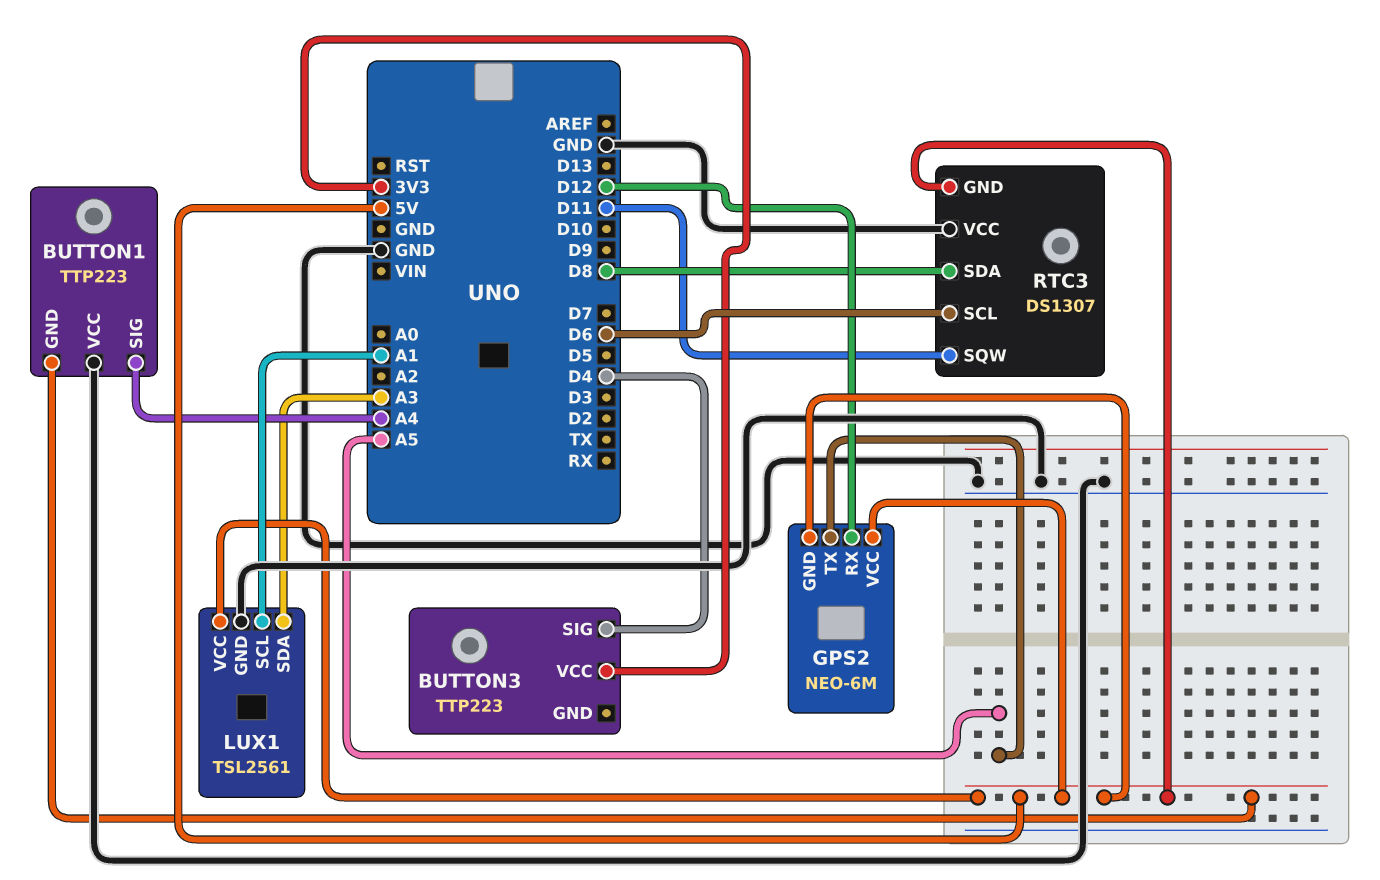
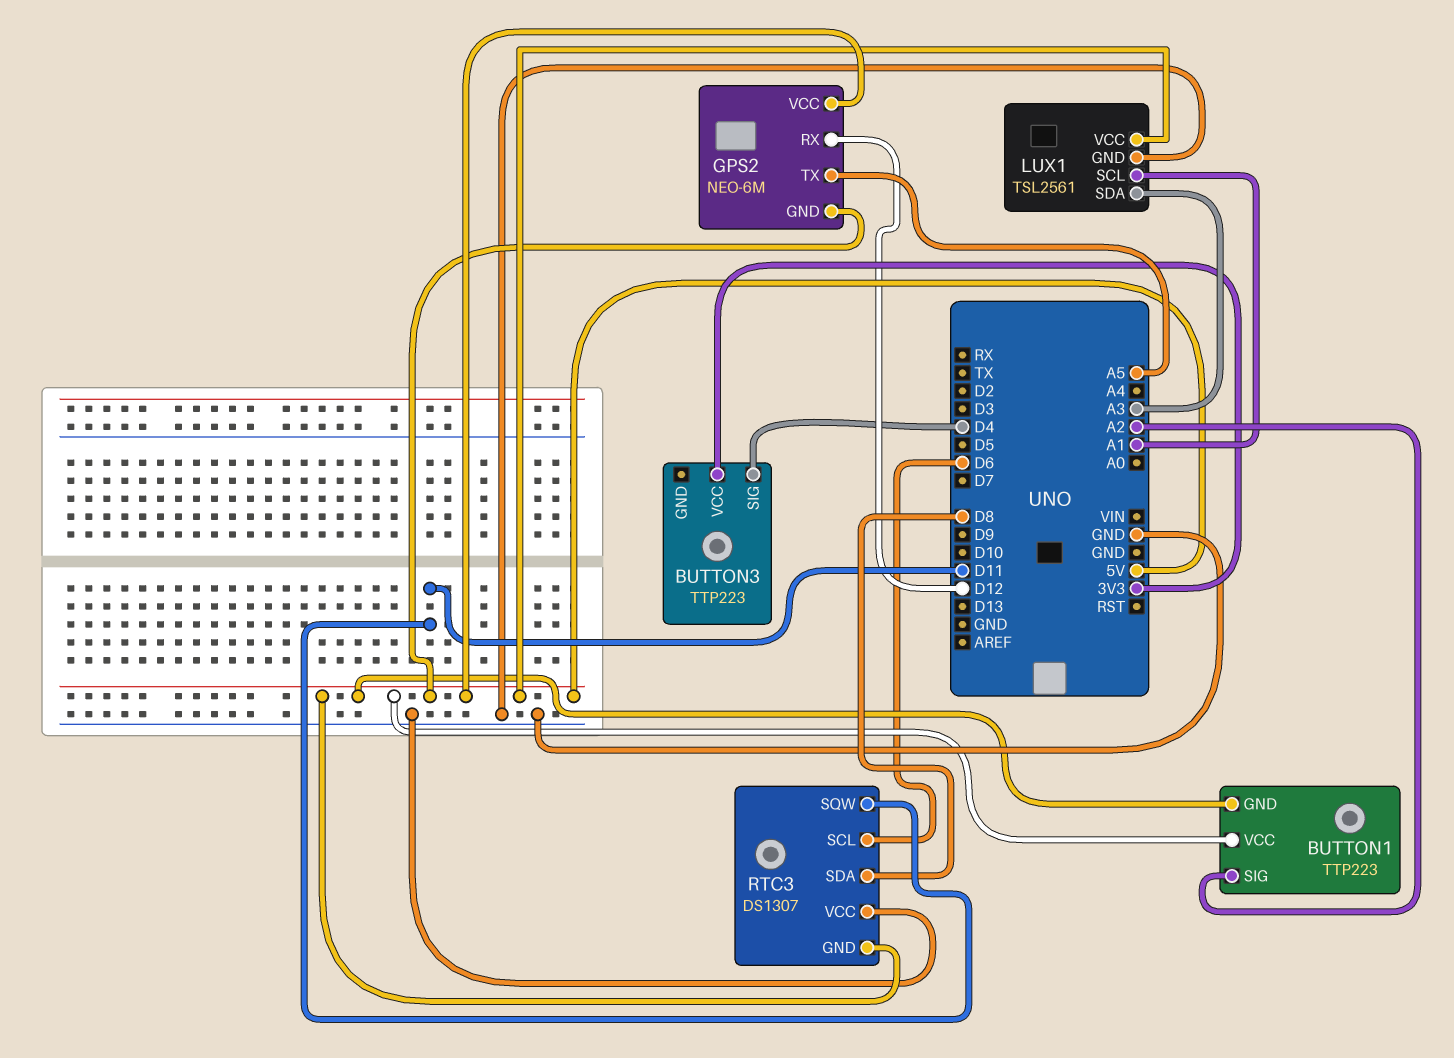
BUTTON1 pin SIG: A4 -> A2
BUTTON1 pin VCC: GND -> 5V

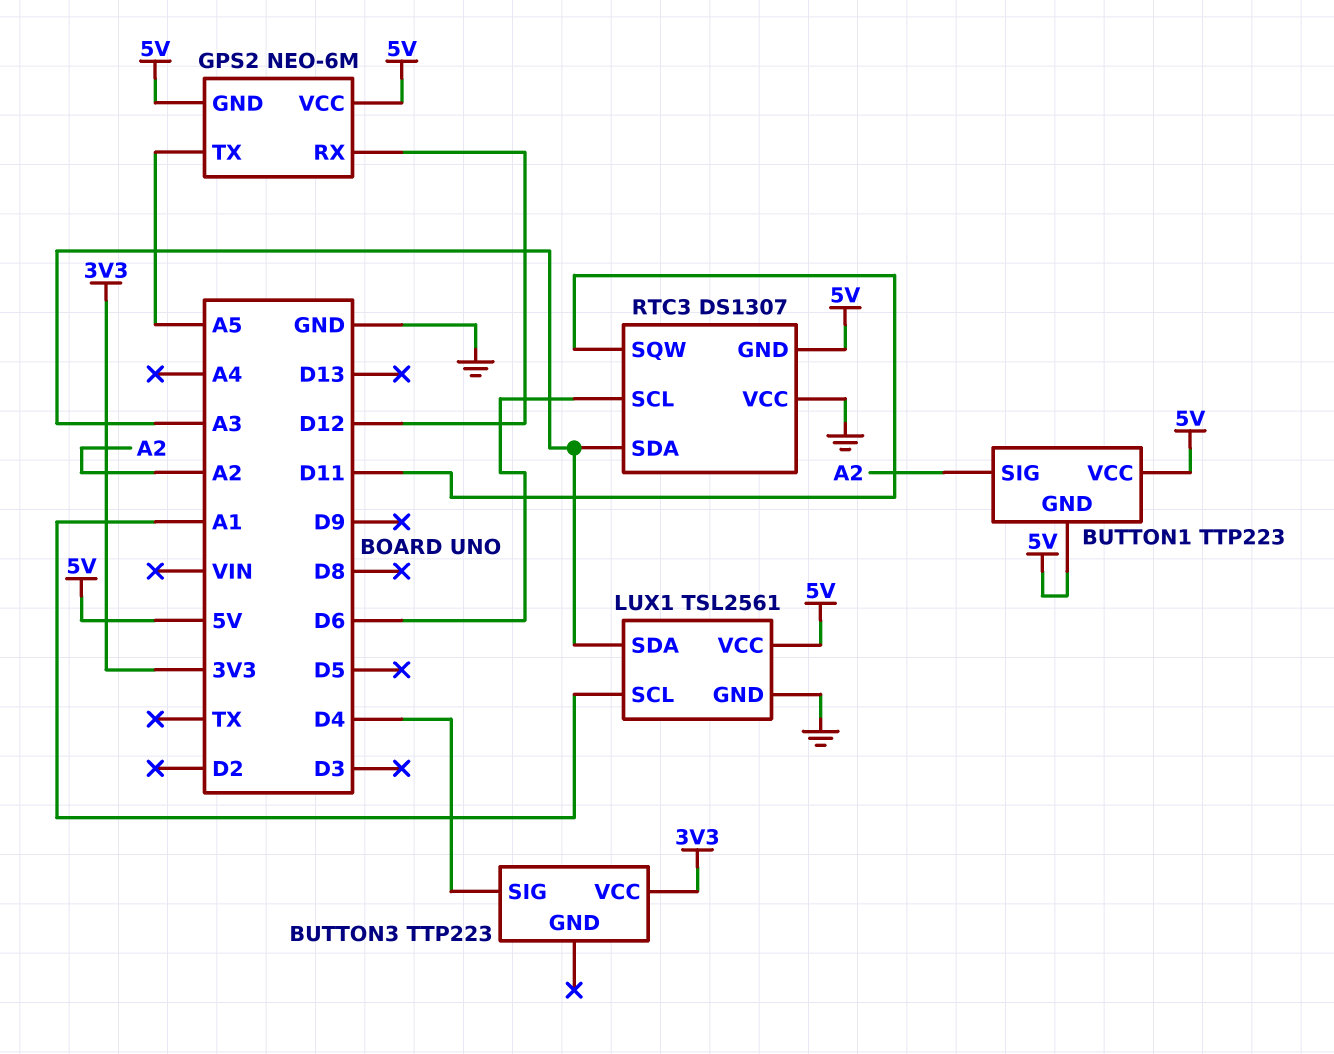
RTC3 pin SDA: D8 -> A3

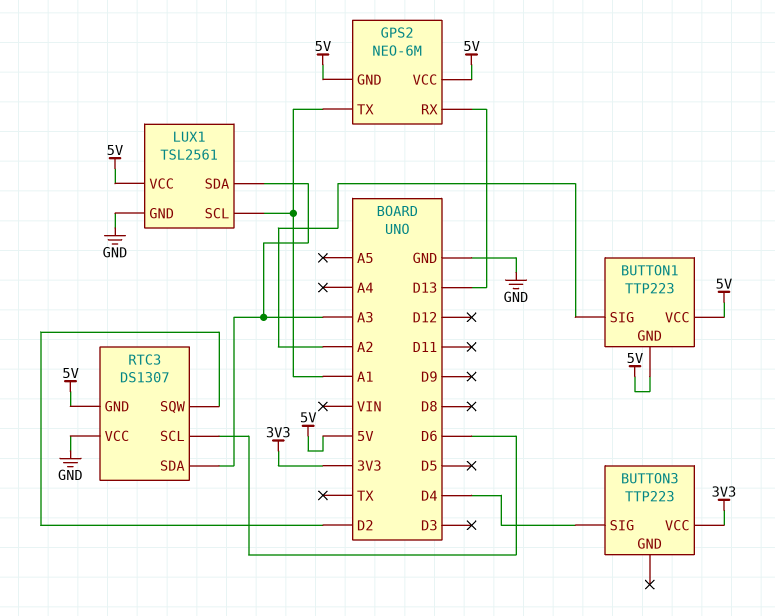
GPS2 pin RX: D12 -> D13
GPS2 pin TX: A5 -> A1
RTC3 pin SQW: D11 -> D2

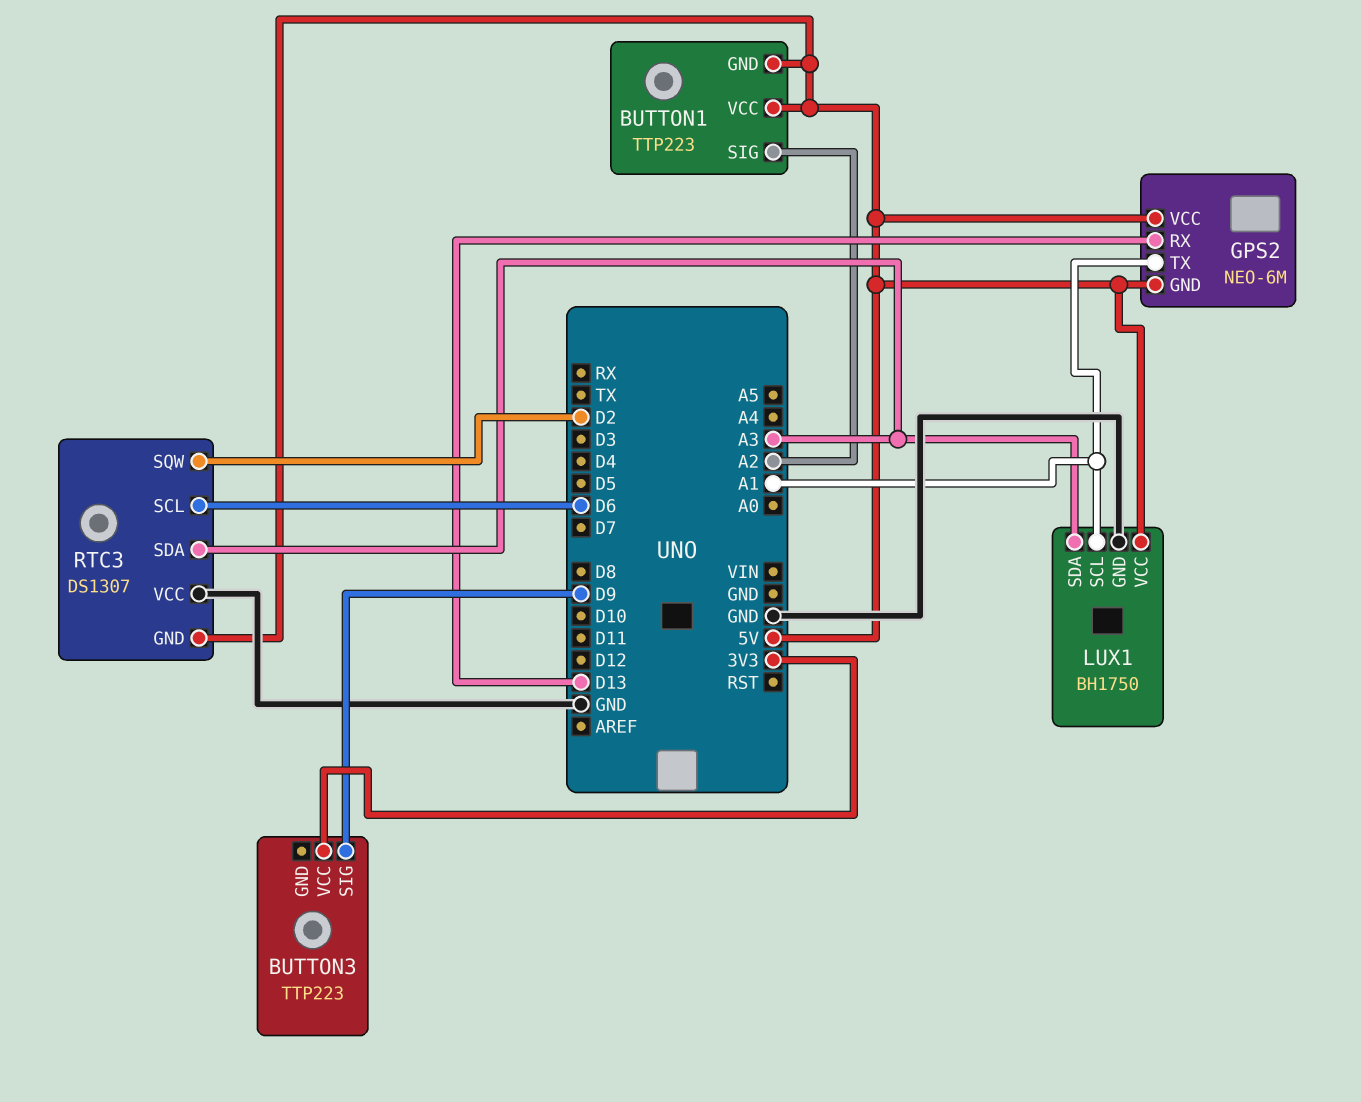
BUTTON3 pin SIG: D4 -> D9
LUX1: TSL2561 -> BH1750

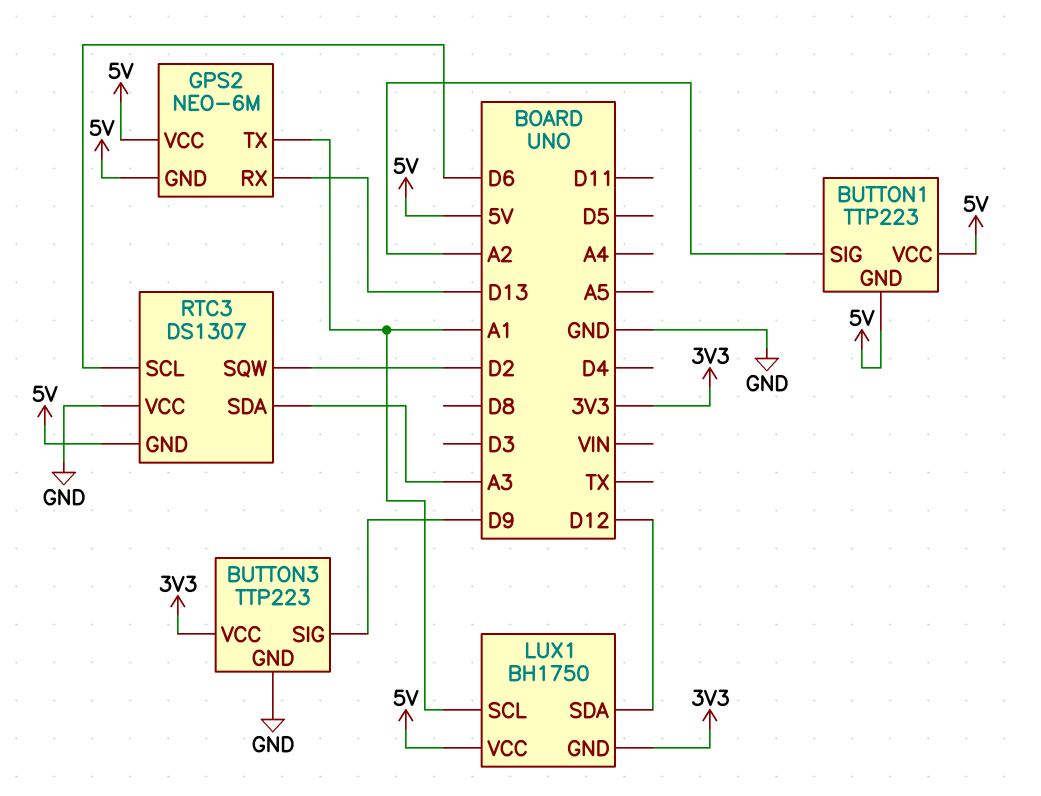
BUTTON3 pin GND: none -> GND
LUX1 pin GND: GND -> 3V3
LUX1 pin SDA: A3 -> D12

